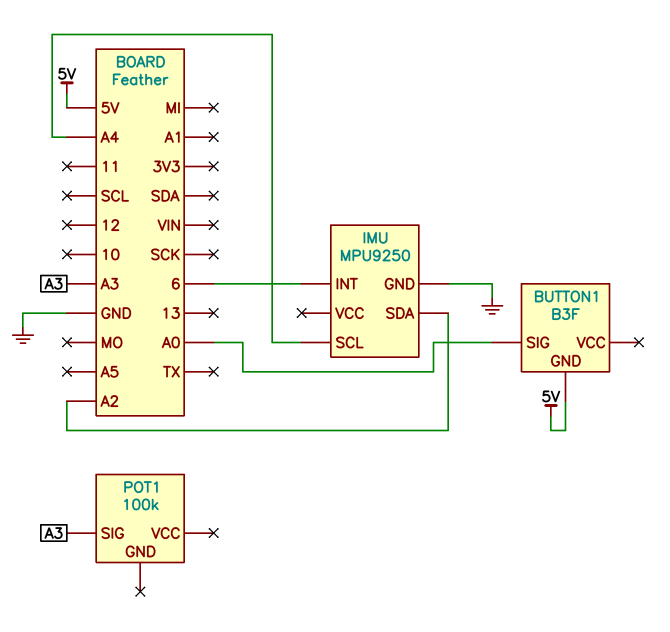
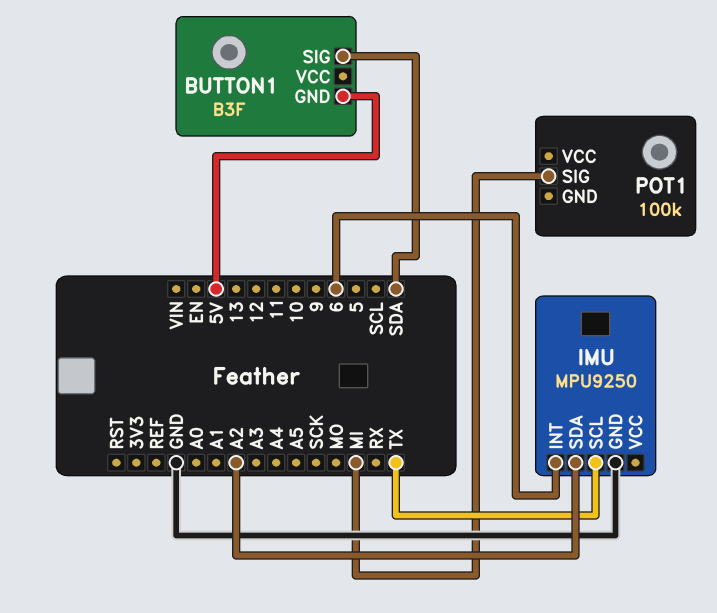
BUTTON1 pin SIG: A0 -> SDA
IMU pin SCL: A4 -> TX
POT1 pin SIG: A3 -> MI

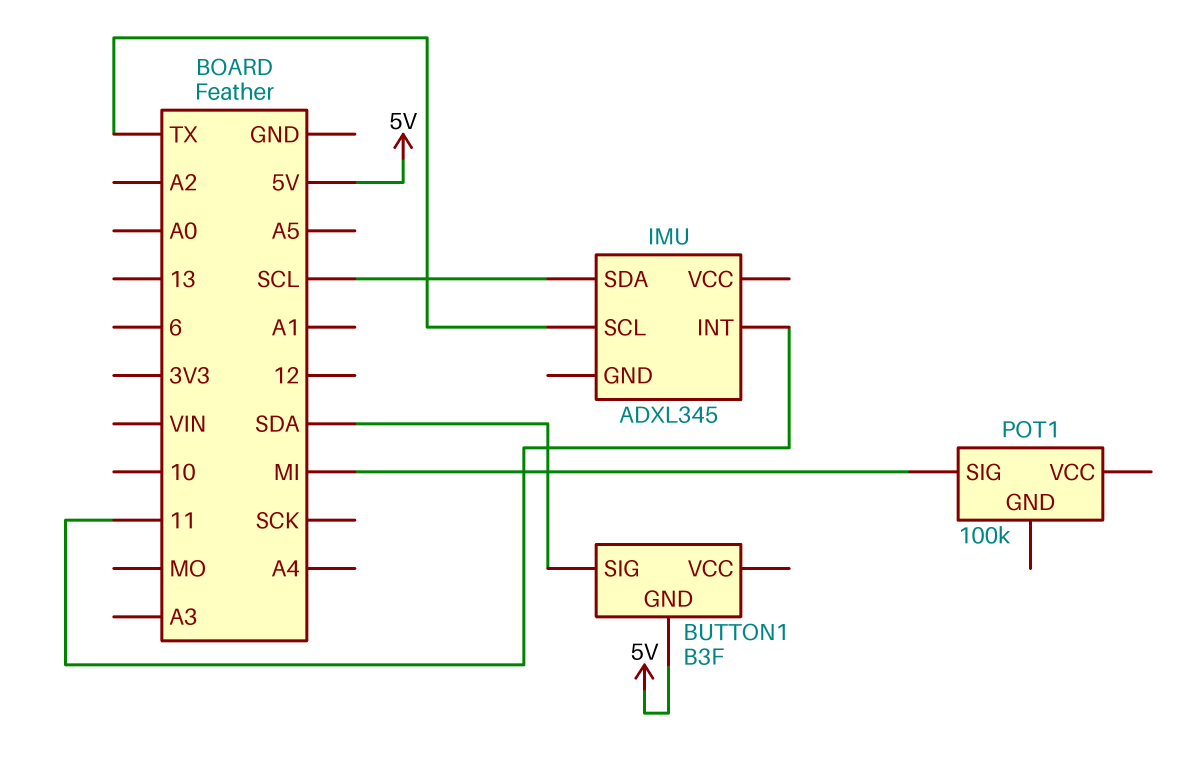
IMU: MPU9250 -> ADXL345
IMU pin GND: GND -> none
IMU pin INT: 6 -> 11
IMU pin SDA: A2 -> SCL

